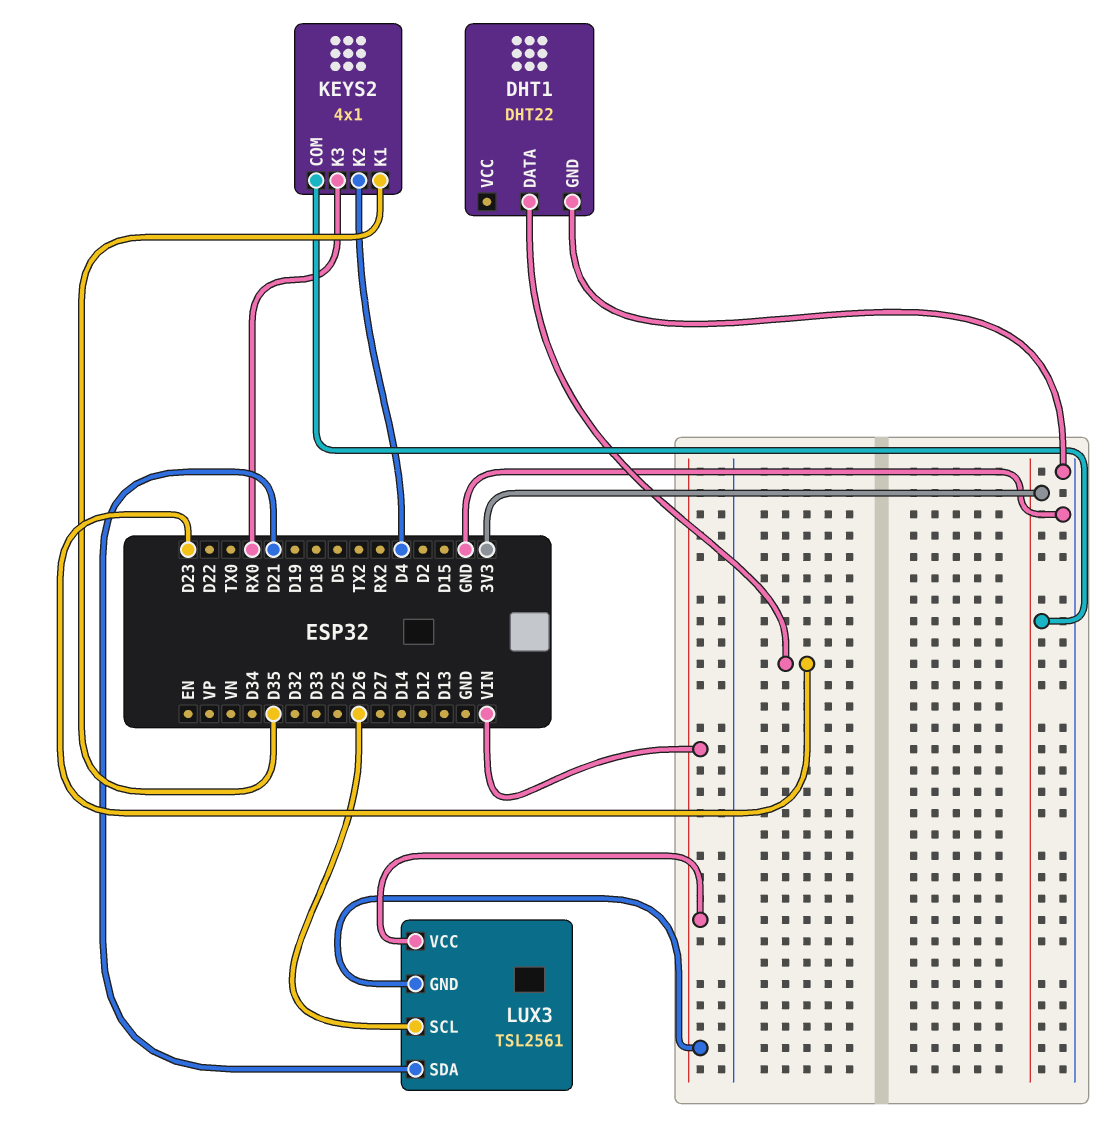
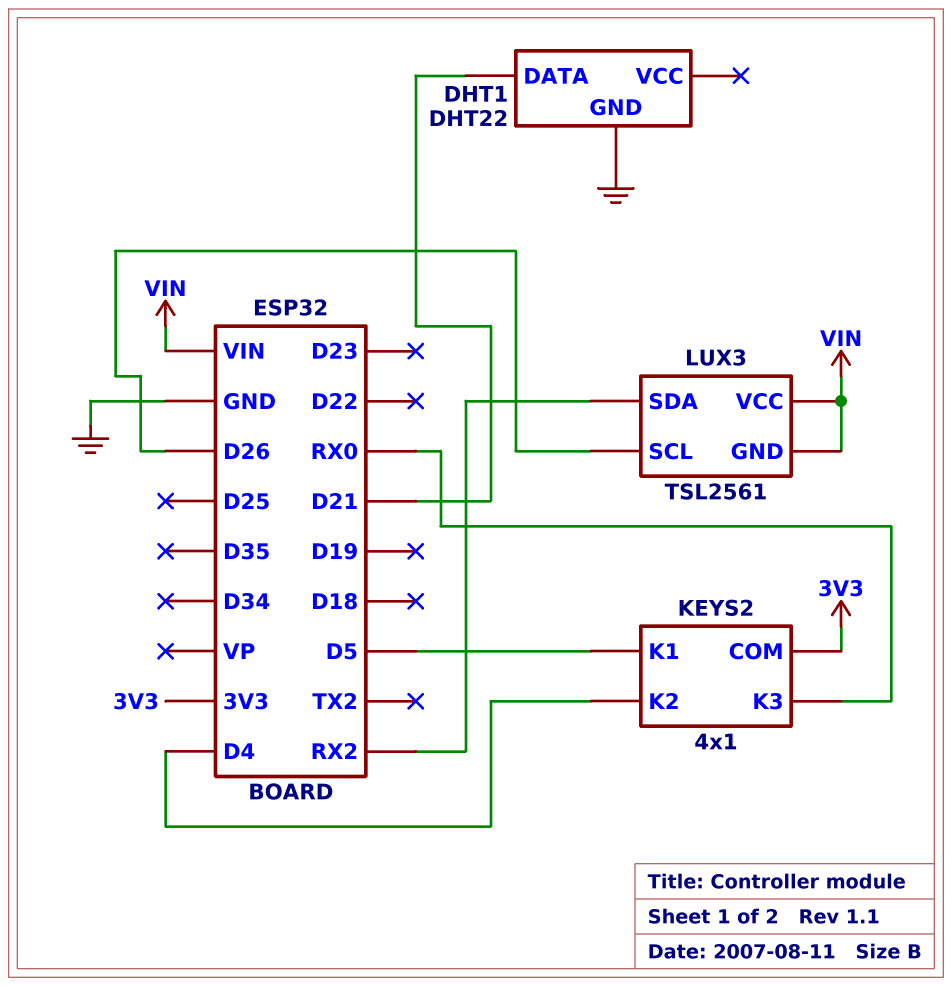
DHT1 pin DATA: D23 -> D21
KEYS2 pin K1: D35 -> D5
LUX3 pin SDA: D21 -> RX2

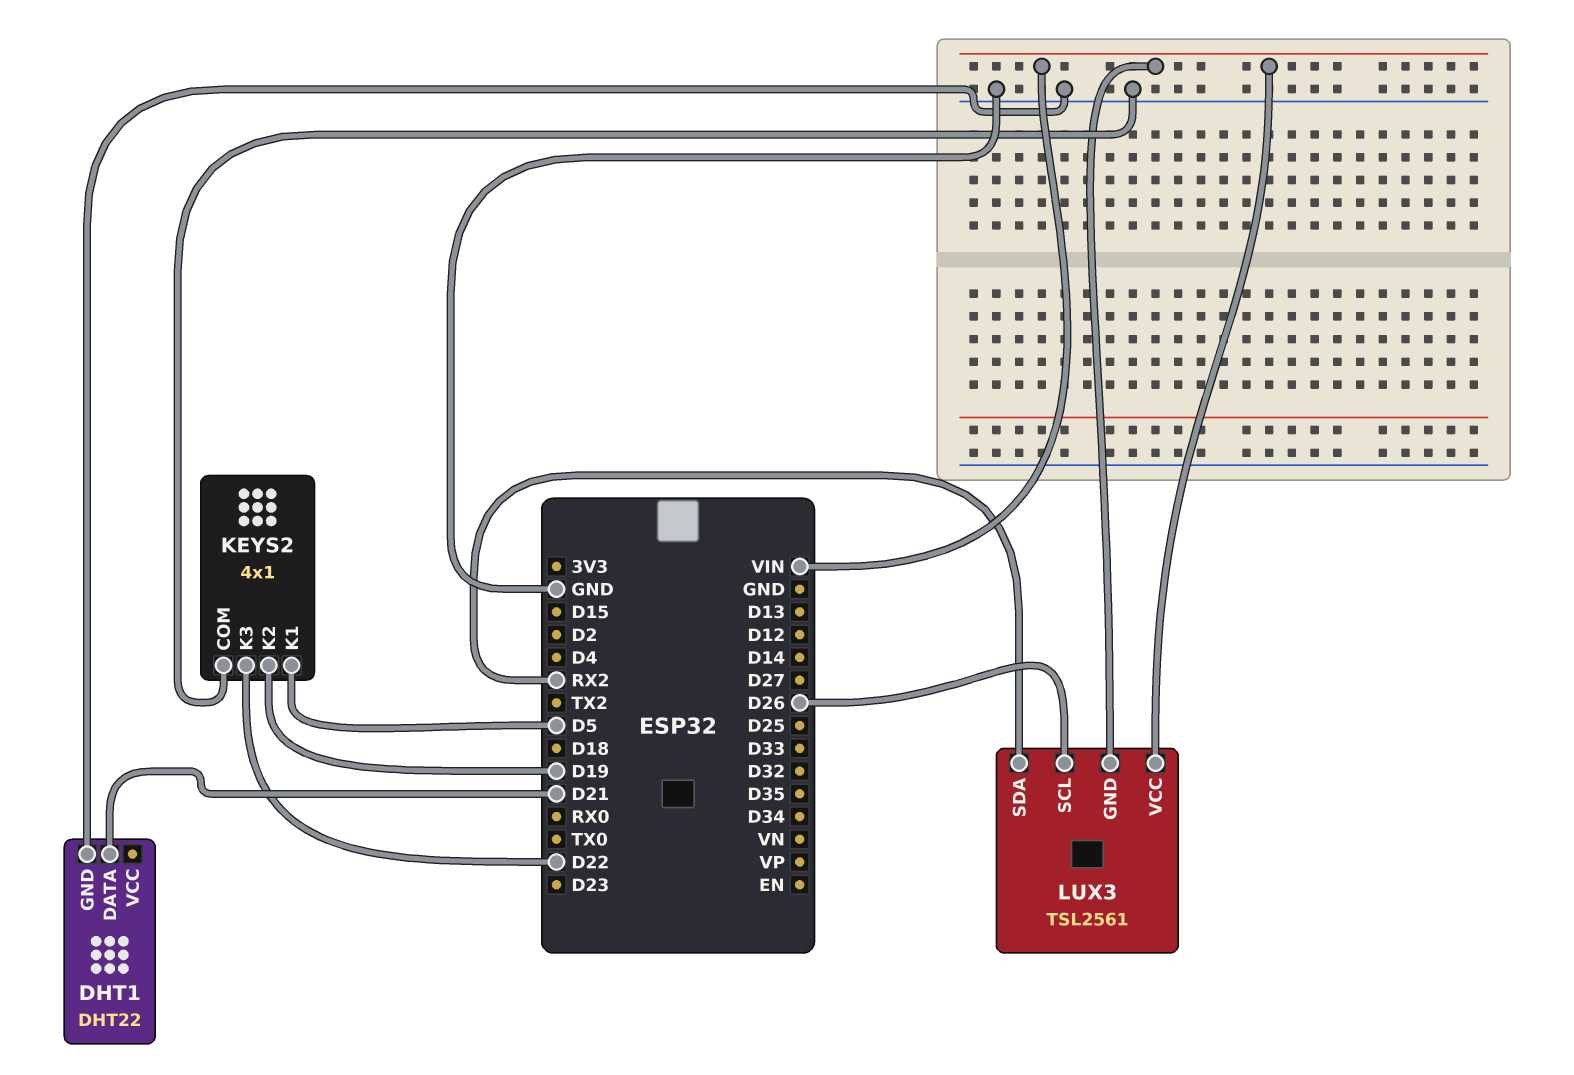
KEYS2 pin COM: 3V3 -> GND
KEYS2 pin K2: D4 -> D19
KEYS2 pin K3: RX0 -> D22

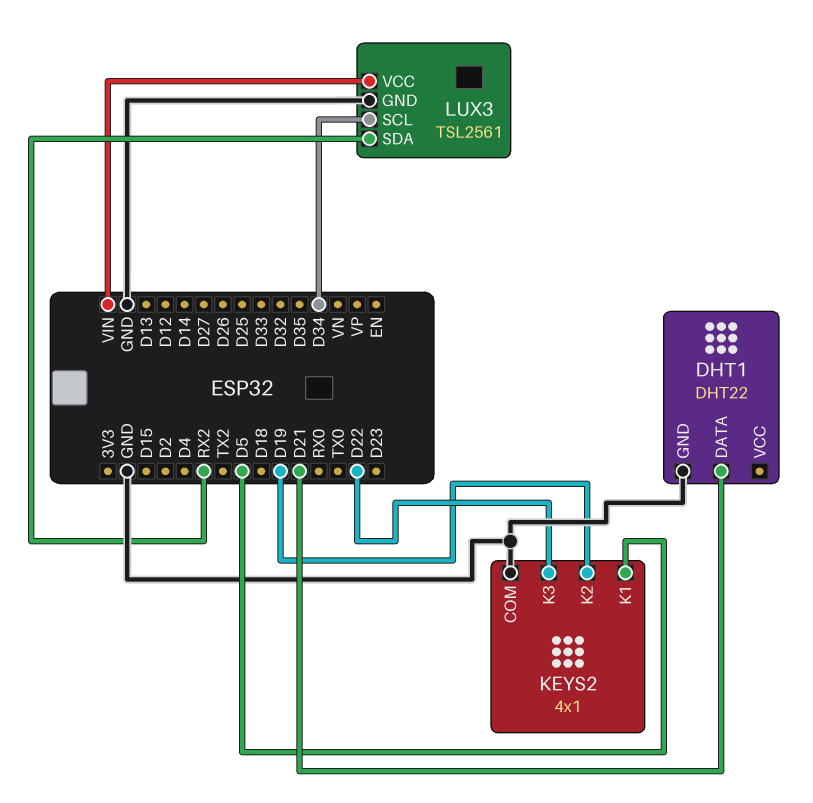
LUX3 pin GND: VIN -> GND
LUX3 pin SCL: D26 -> D34

